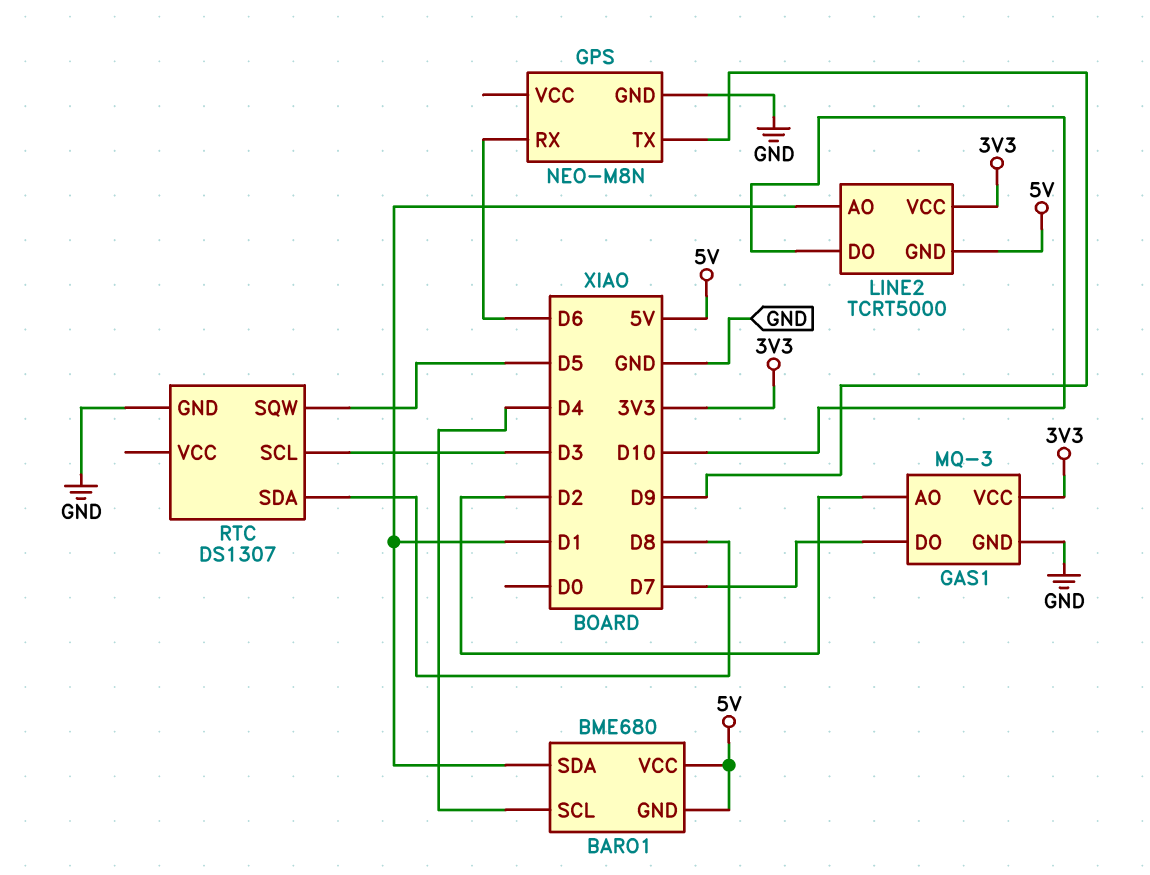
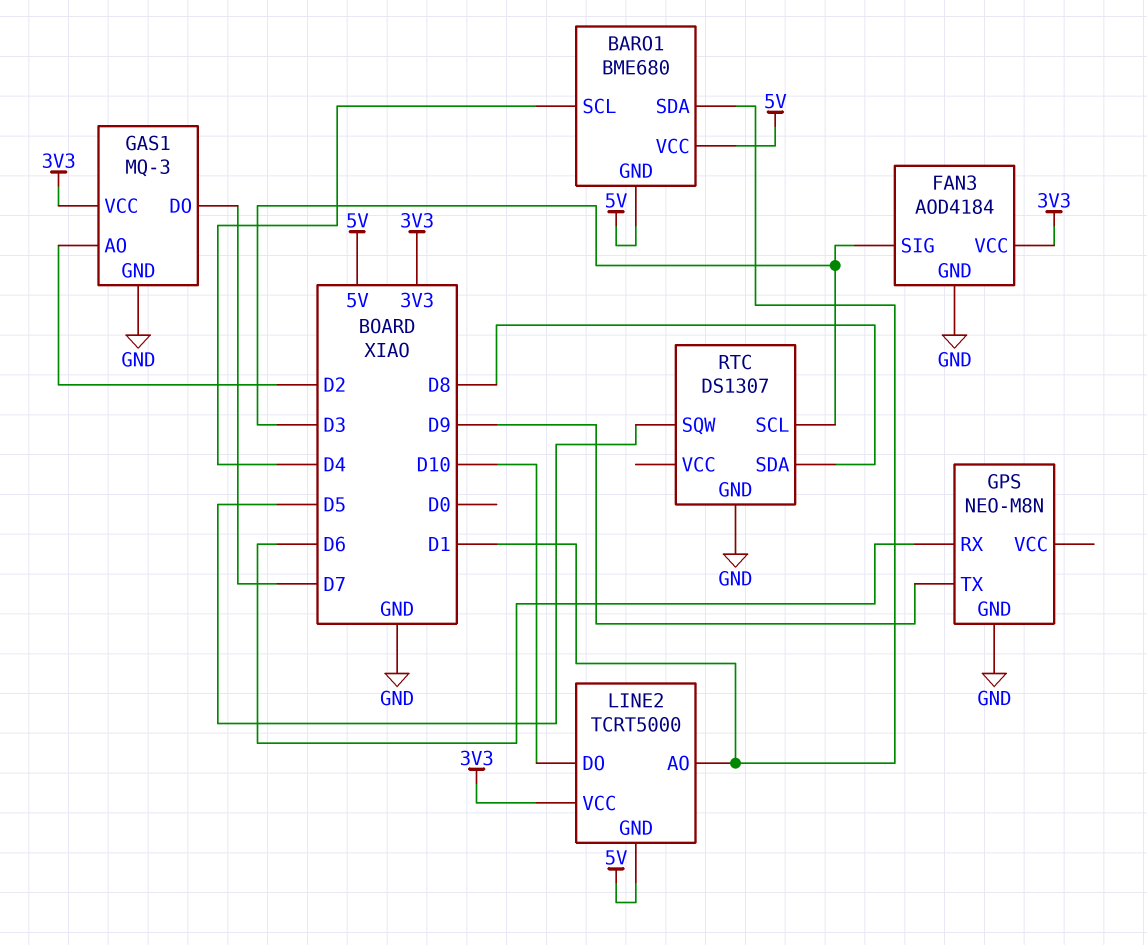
FAN3: none -> AOD4184
FAN3 pin GND: none -> GND
FAN3 pin SIG: none -> D3
FAN3 pin VCC: none -> 3V3

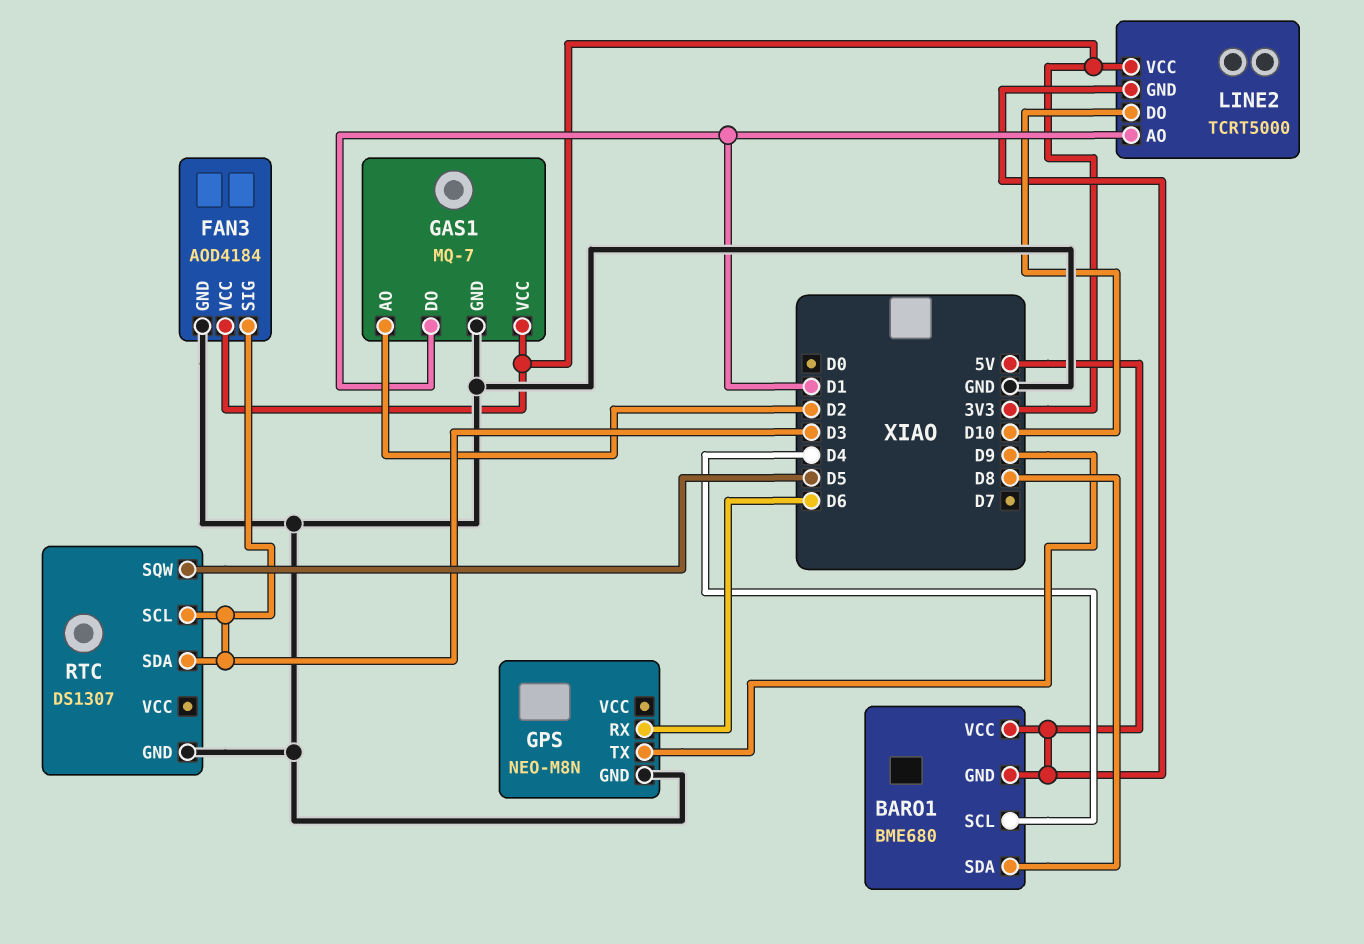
BARO1 pin SDA: D1 -> D8
GAS1: MQ-3 -> MQ-7
GAS1 pin DO: D7 -> D1
RTC pin SDA: D8 -> D3

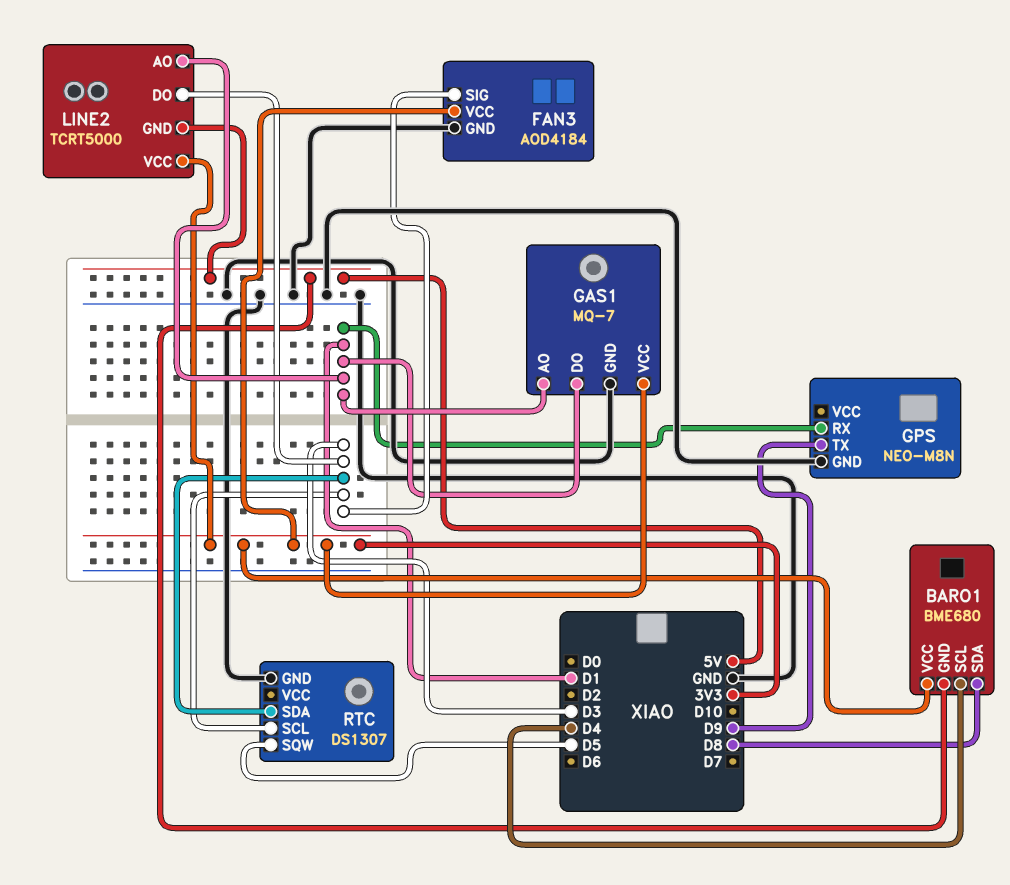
BARO1 pin VCC: 5V -> 3V3
GAS1 pin AO: D2 -> D1
GPS pin RX: D6 -> D1
LINE2 pin DO: D10 -> D3

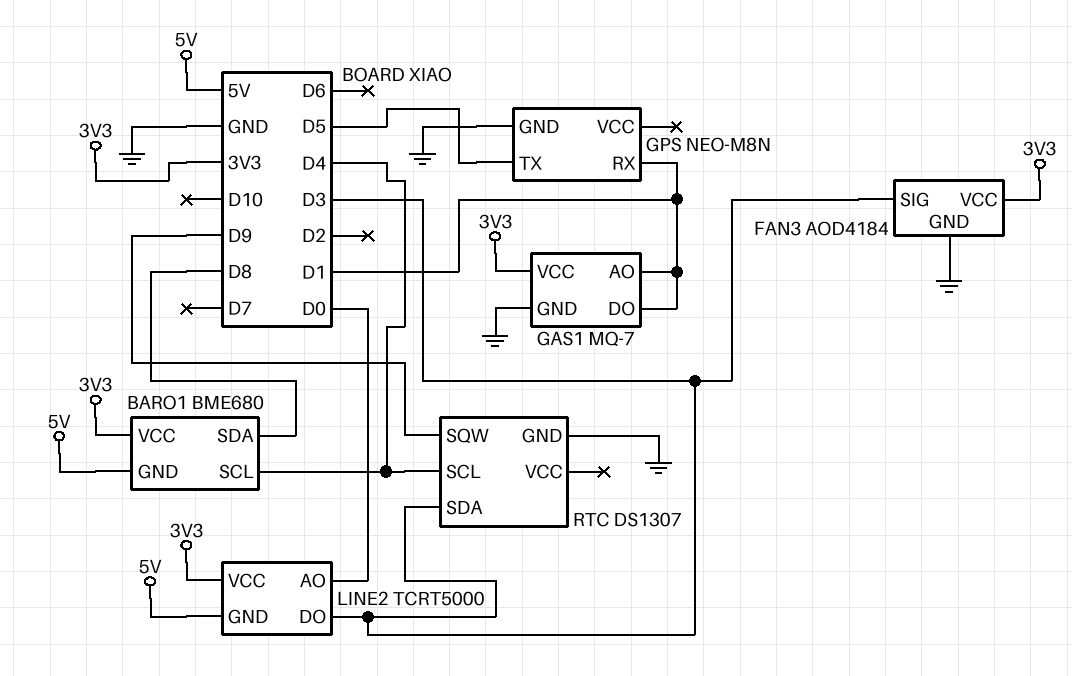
GPS pin TX: D9 -> D5
LINE2 pin AO: D1 -> D0
RTC pin SCL: D3 -> D4
RTC pin SQW: D5 -> D9

